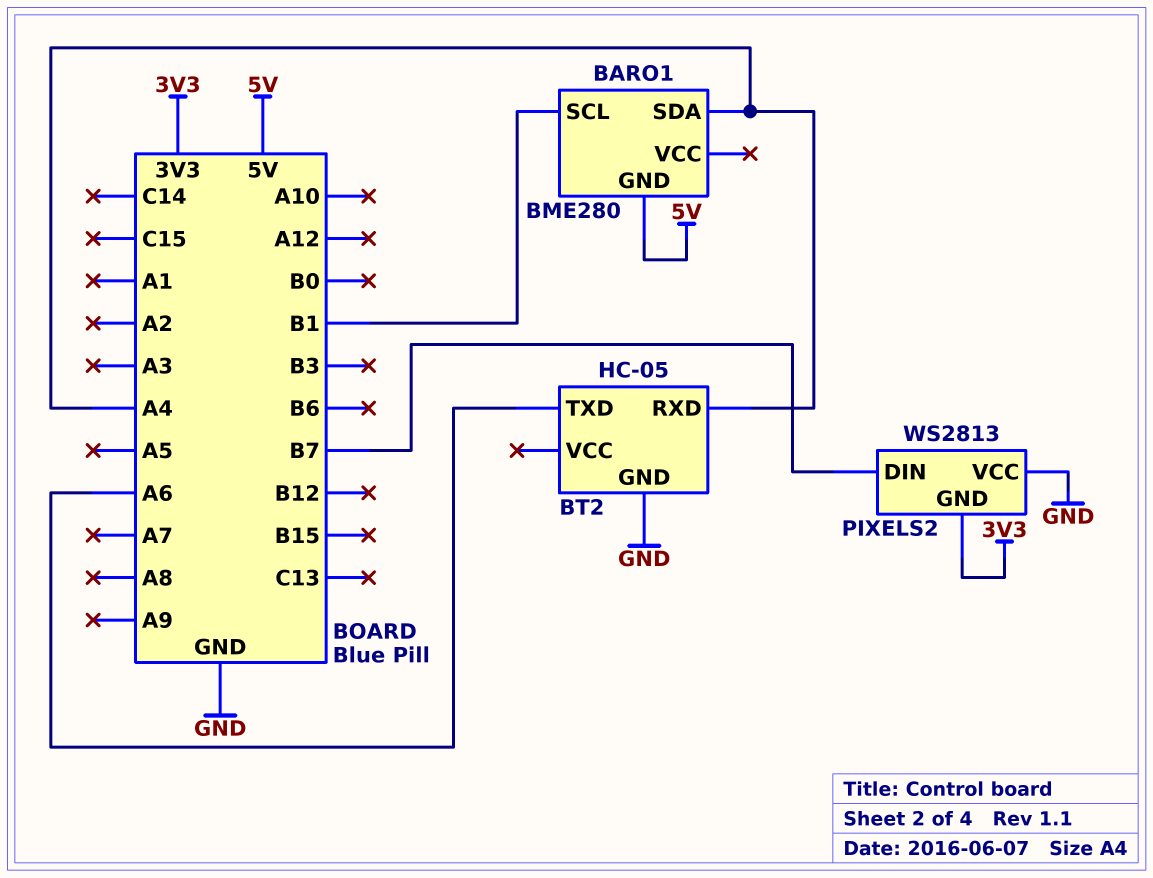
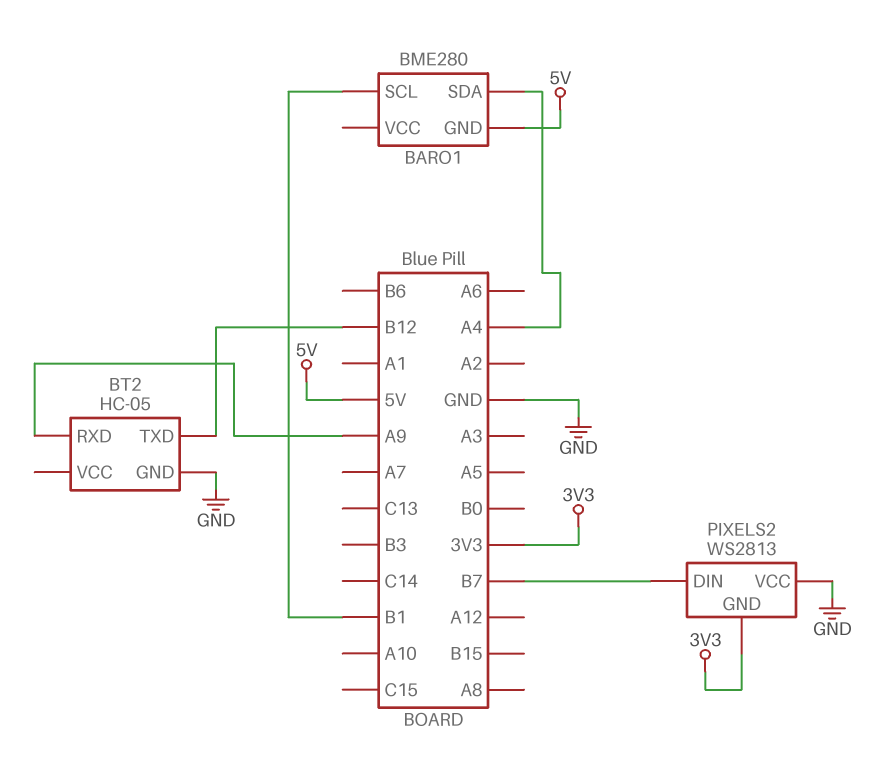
BT2 pin RXD: A4 -> A9
BT2 pin TXD: A6 -> B12

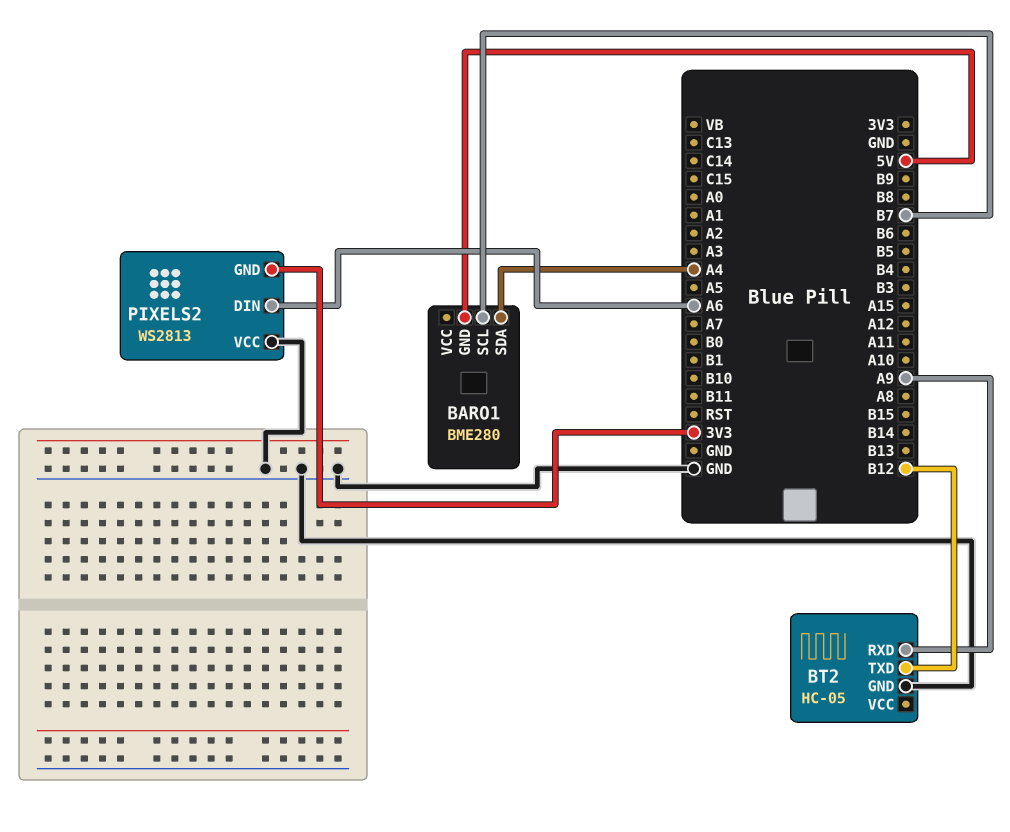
BARO1 pin SCL: B1 -> B7
PIXELS2 pin DIN: B7 -> A6

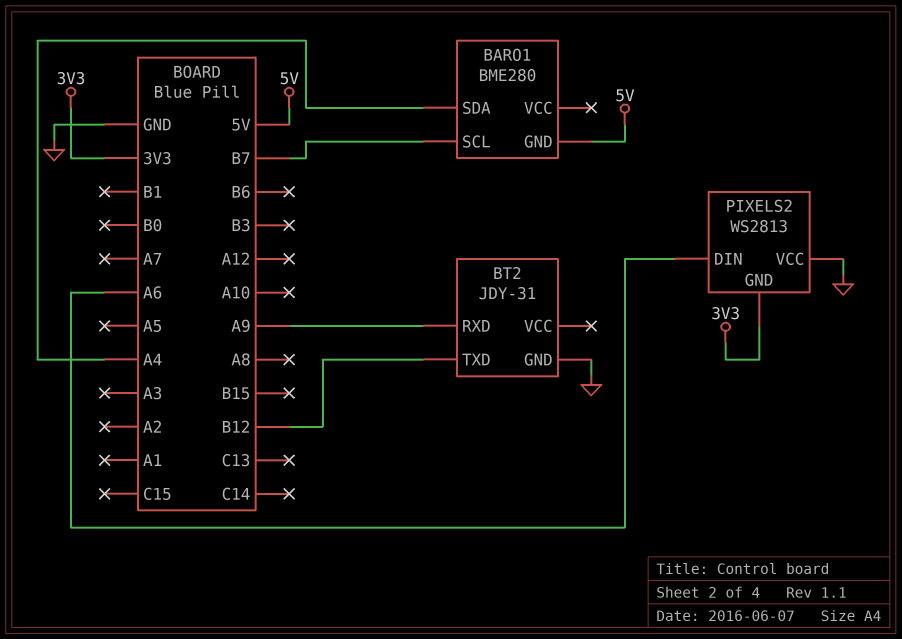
BT2: HC-05 -> JDY-31

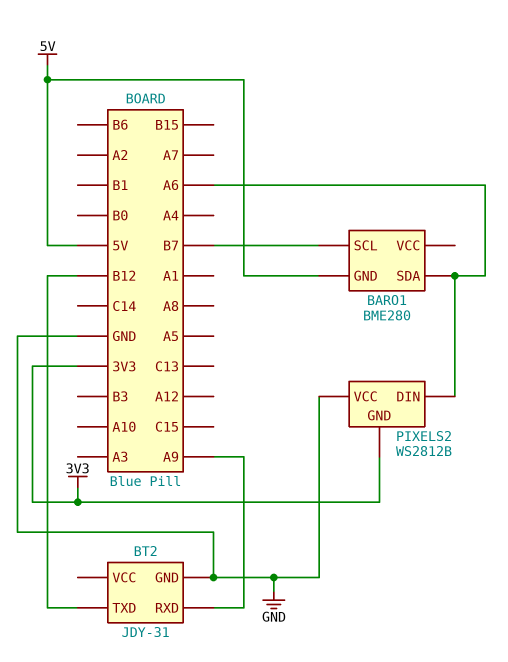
BARO1 pin SDA: A4 -> A6
PIXELS2: WS2813 -> WS2812B

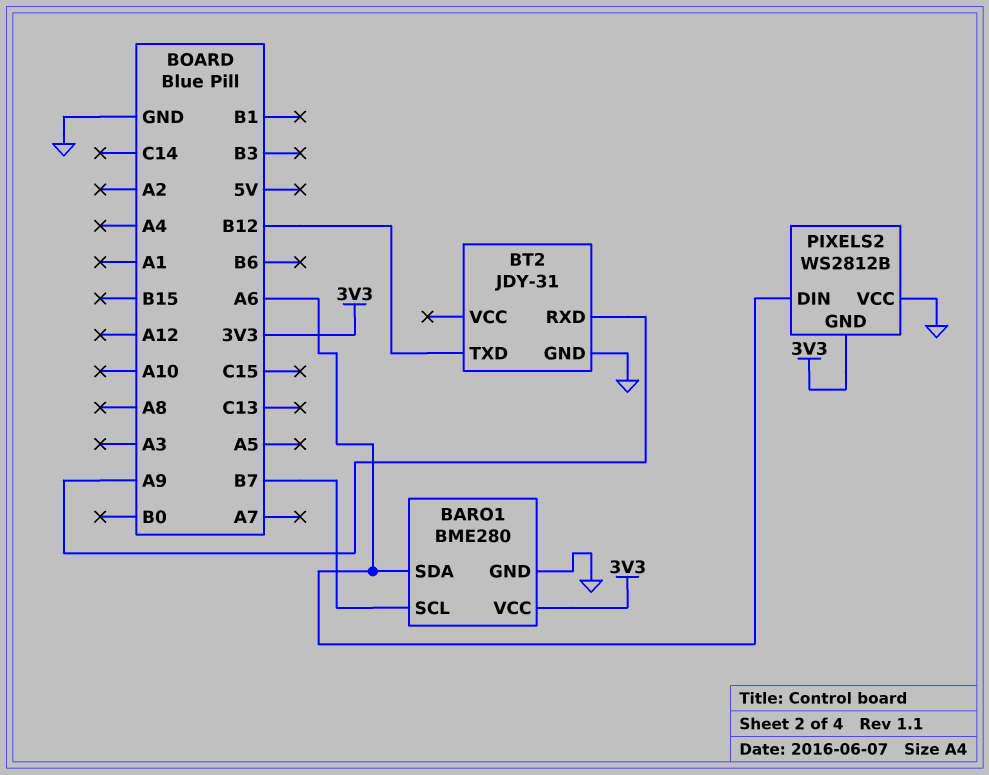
BARO1 pin GND: 5V -> GND
BARO1 pin VCC: none -> 3V3

